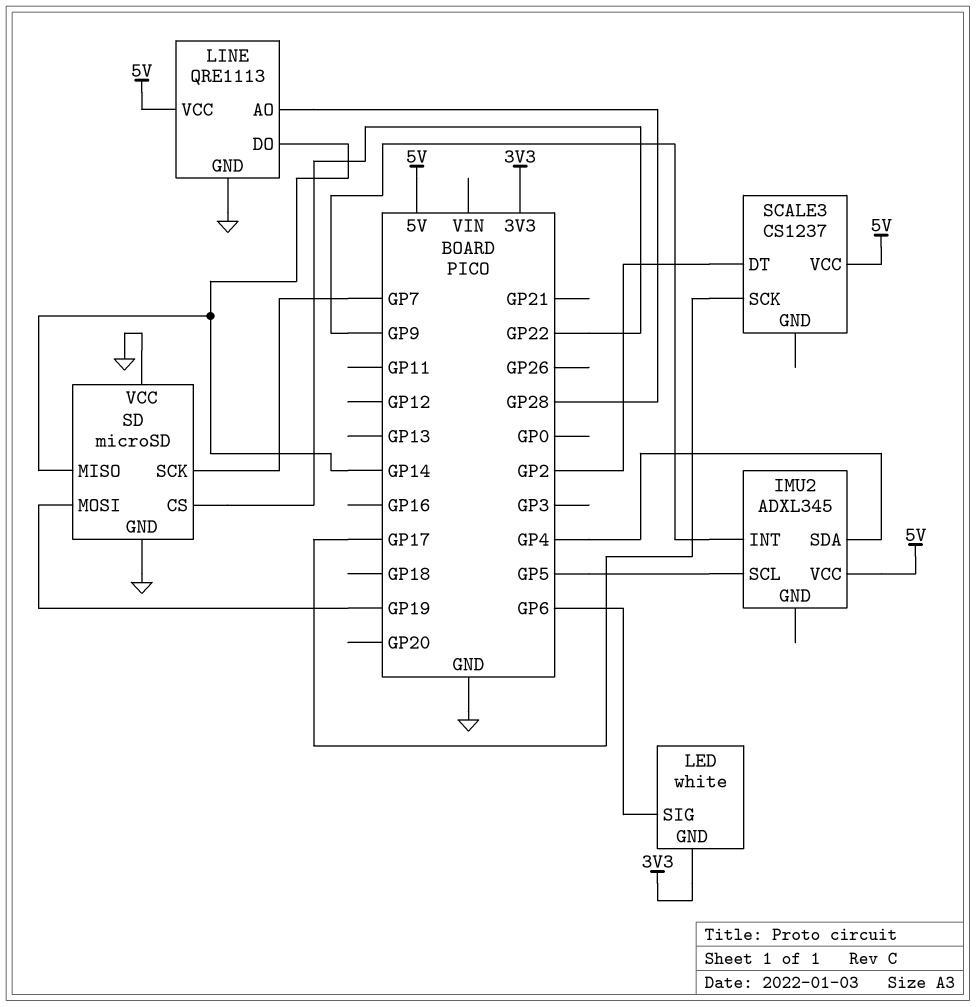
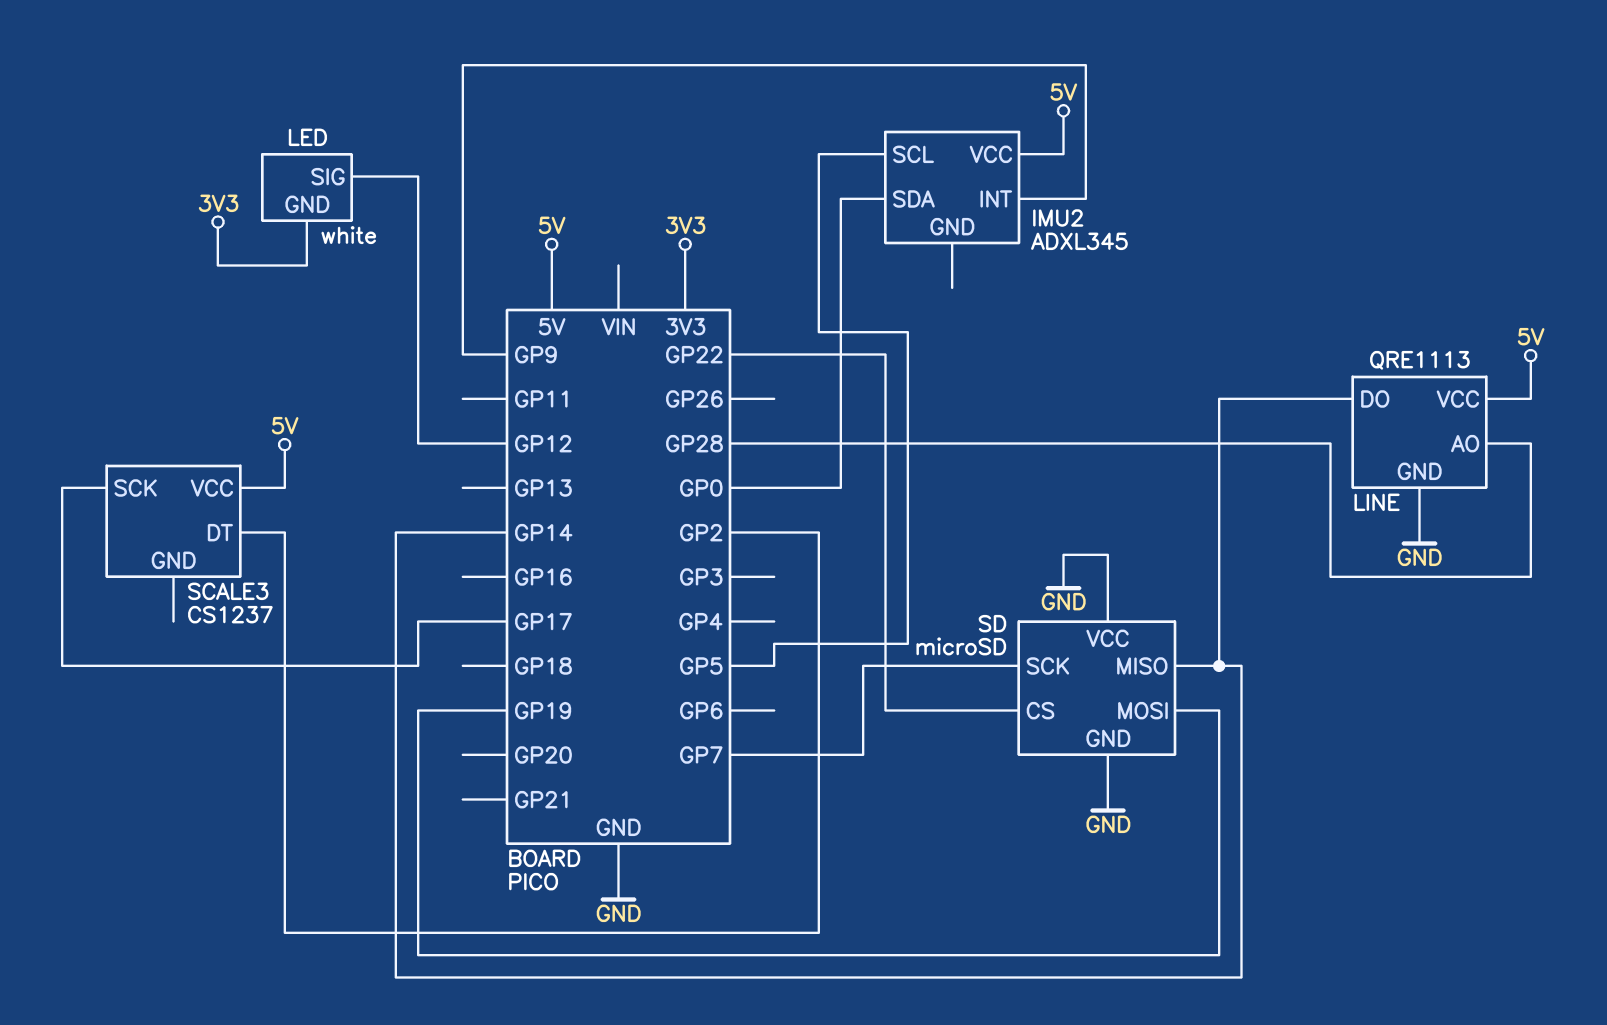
IMU2 pin SDA: GP4 -> GP0
LED pin SIG: GP6 -> GP12

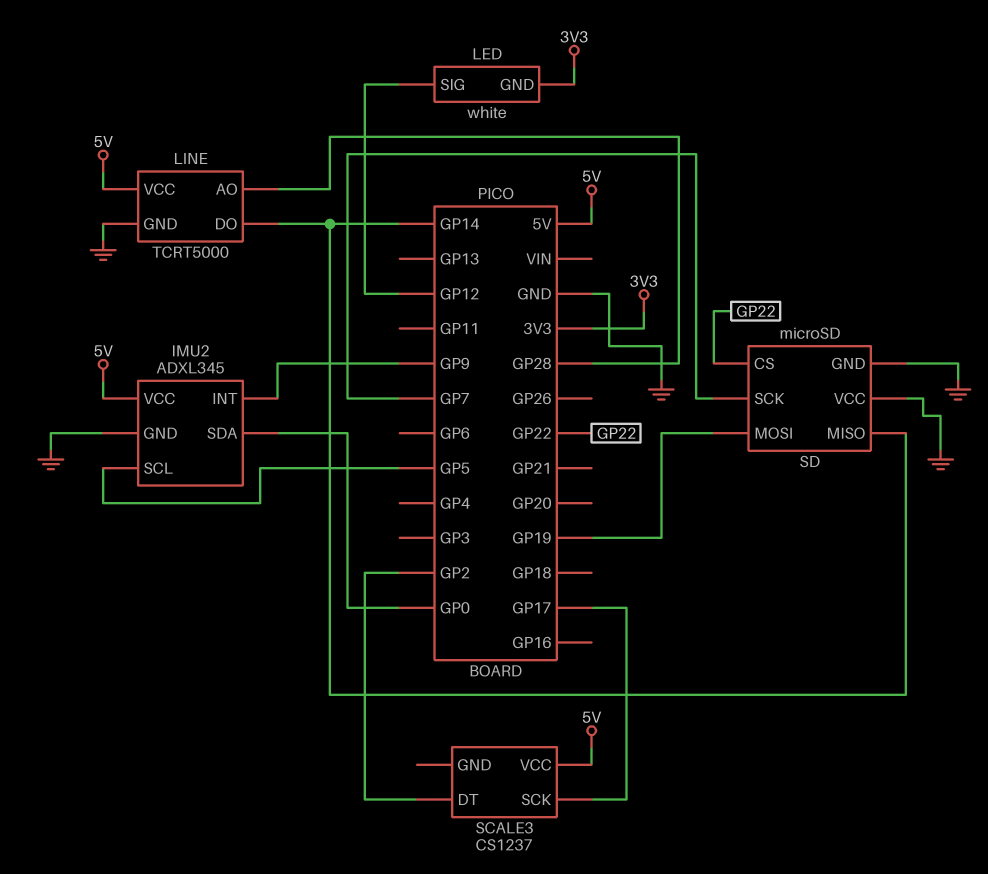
IMU2 pin GND: none -> GND
LINE: QRE1113 -> TCRT5000

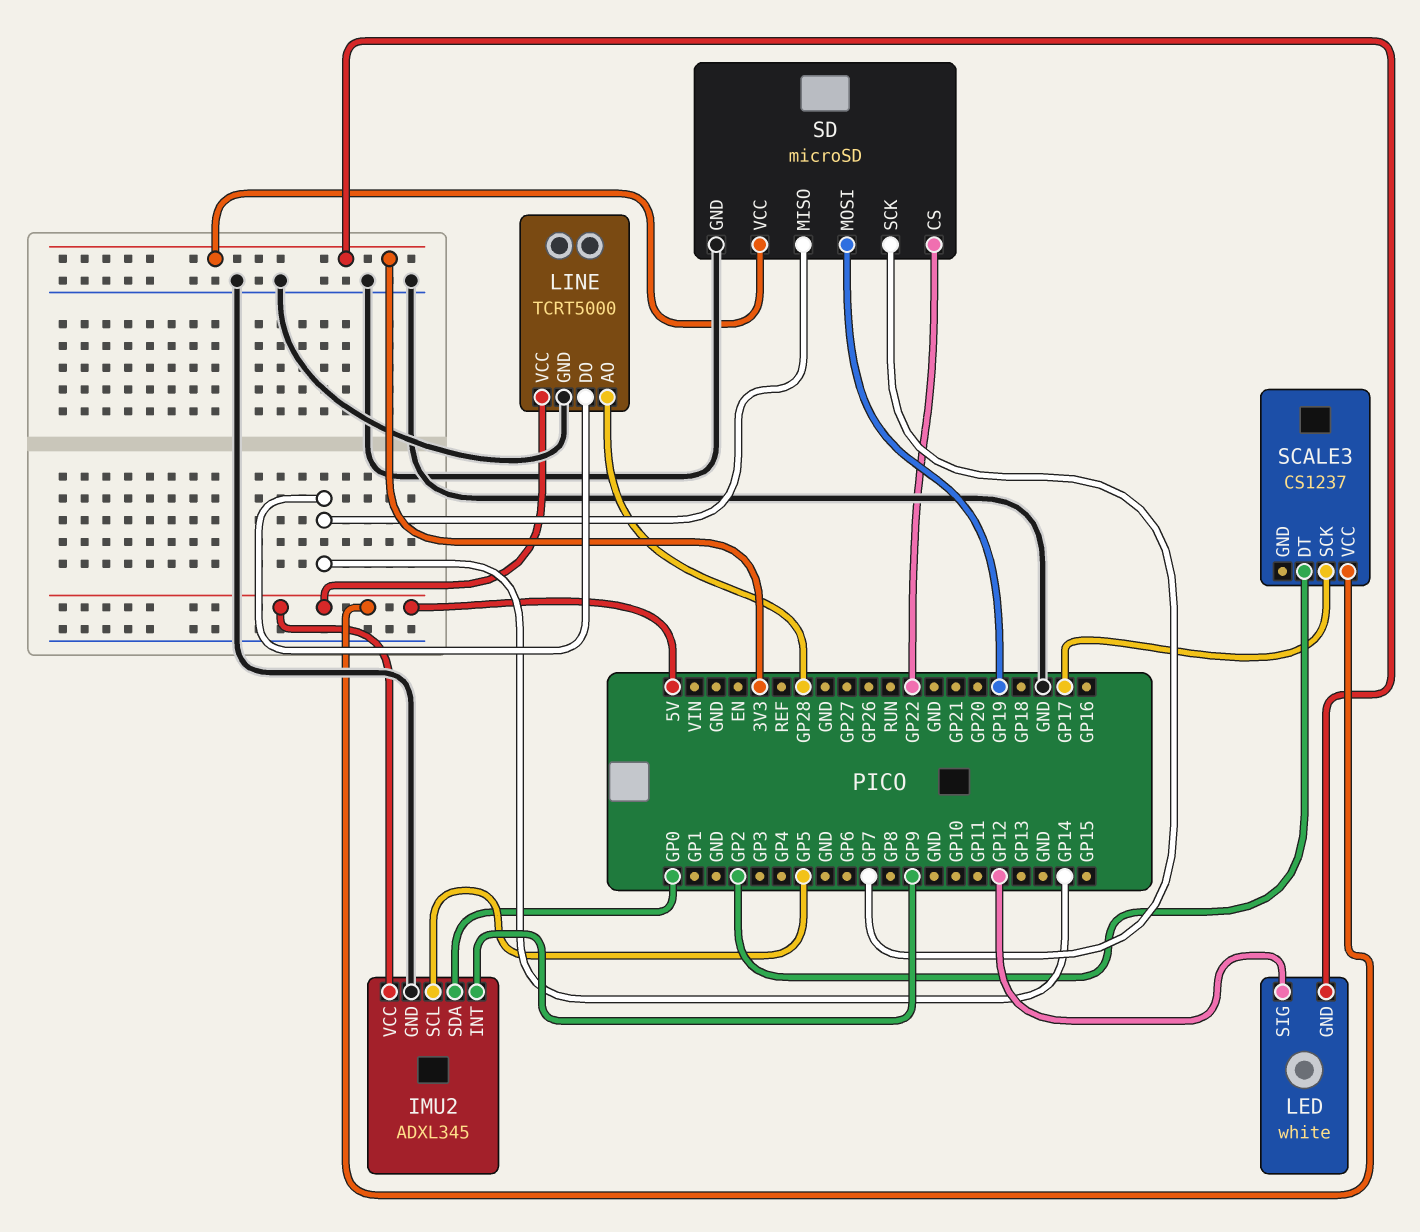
SD pin VCC: GND -> 3V3

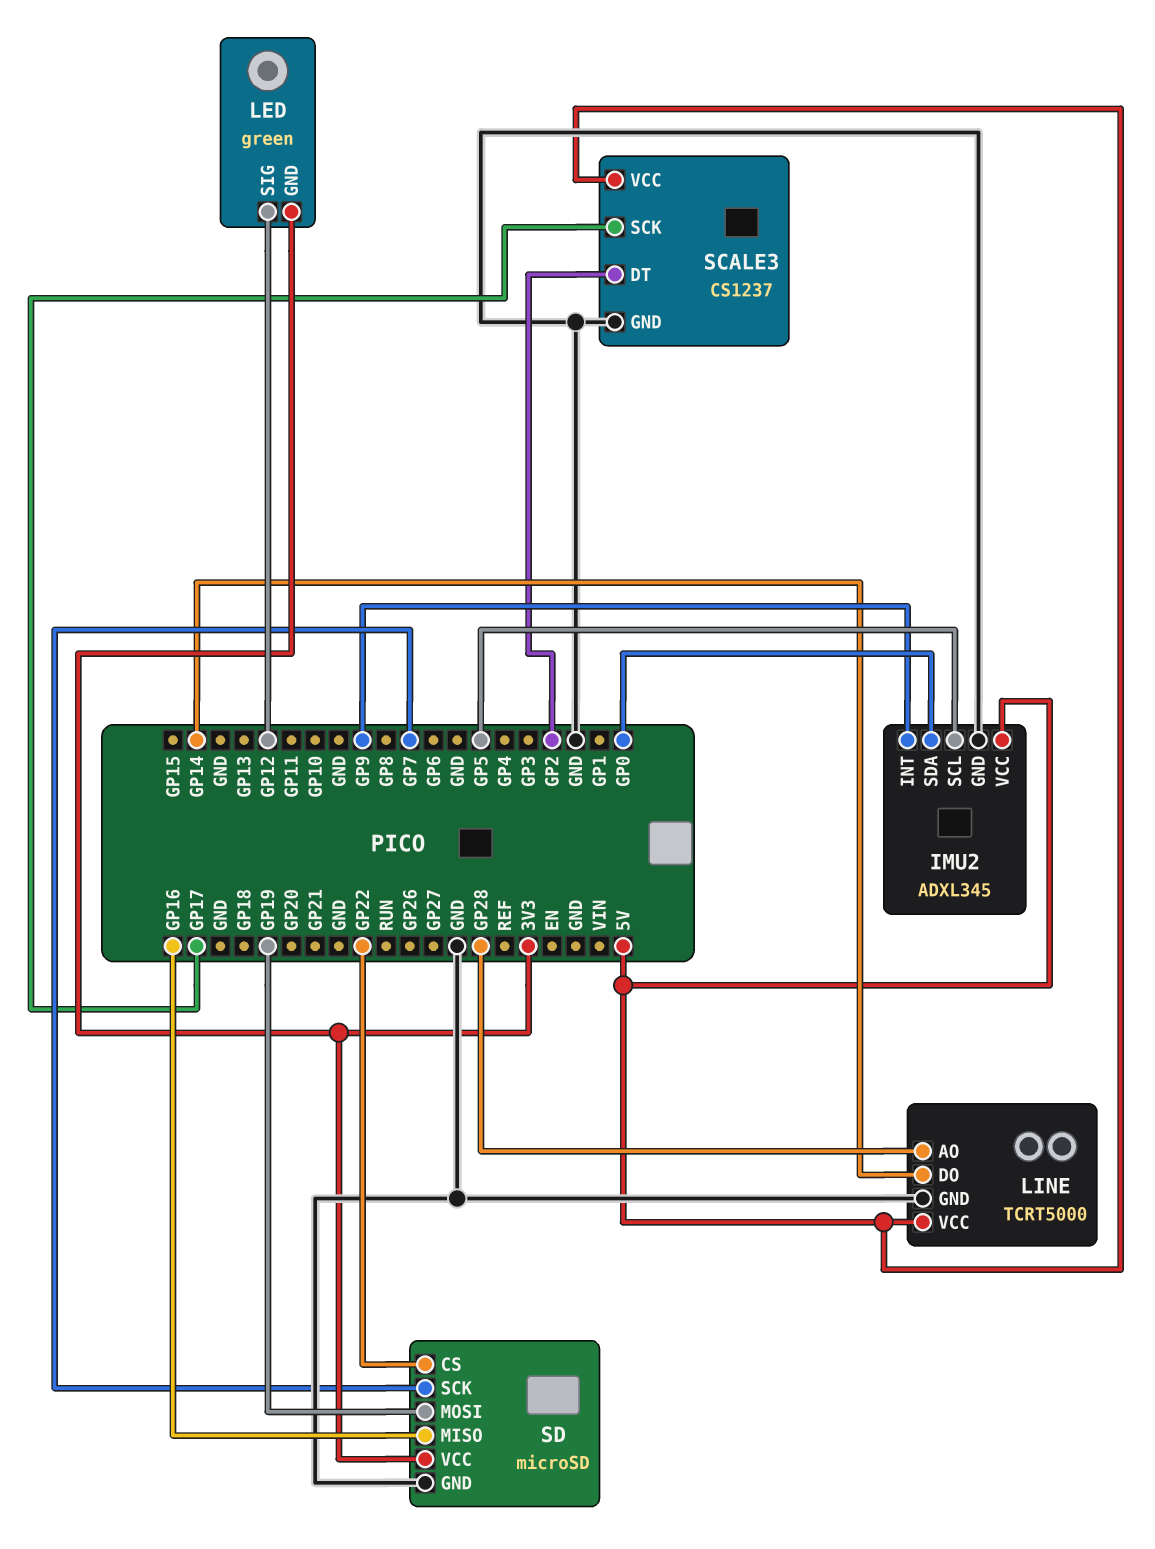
LED: white -> green
SCALE3 pin GND: none -> GND
SD pin MISO: GP14 -> GP16

